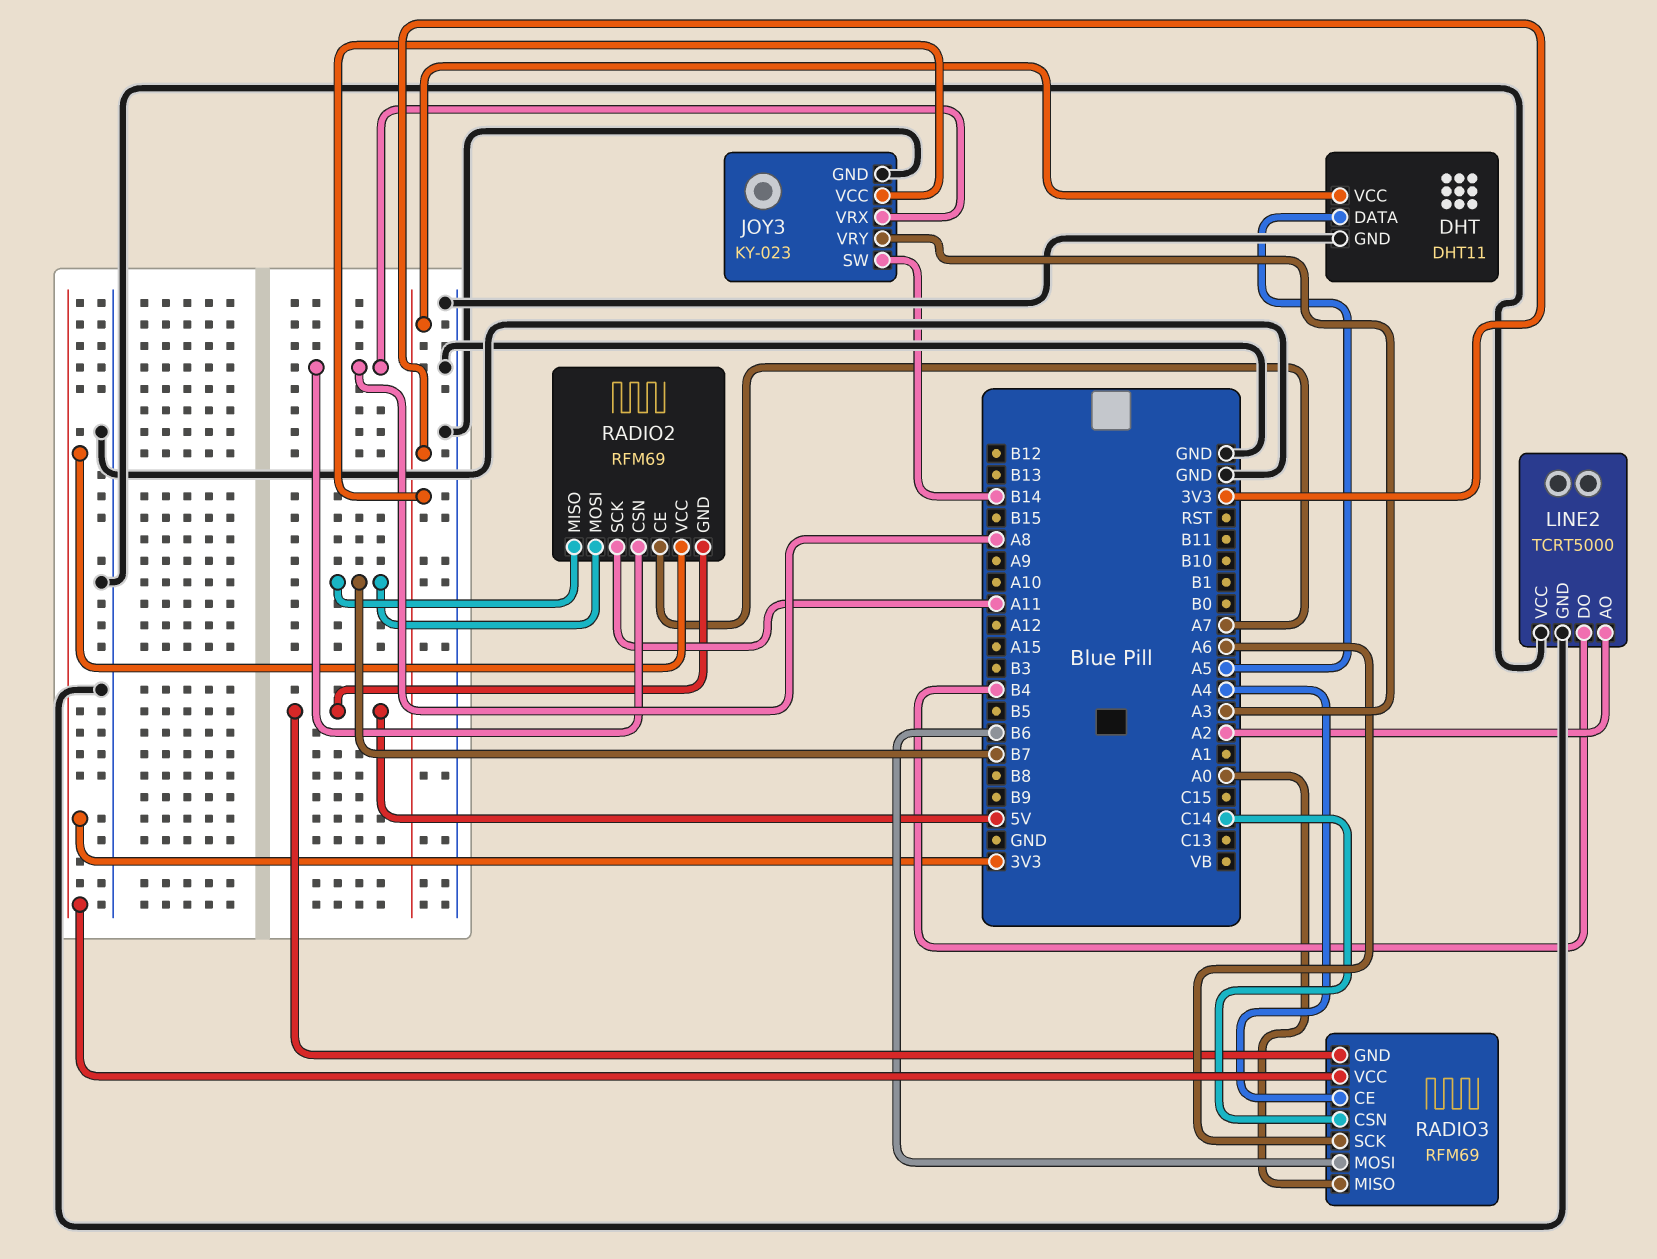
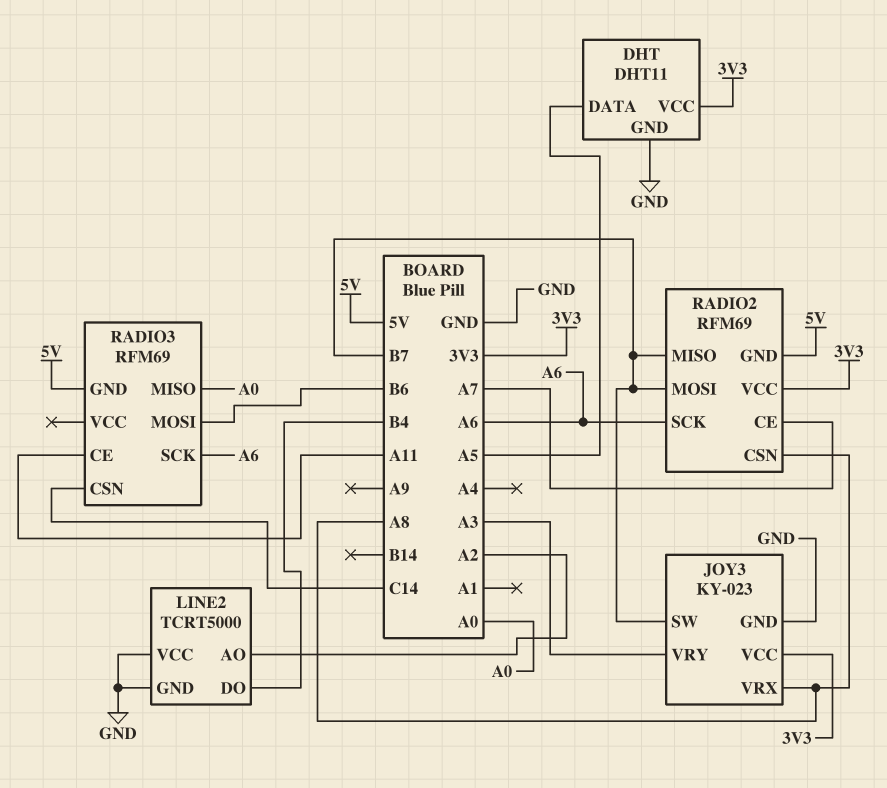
JOY3 pin SW: B14 -> B7
RADIO2 pin SCK: A11 -> A6
RADIO3 pin CE: A4 -> A11
RADIO3 pin VCC: 3V3 -> none

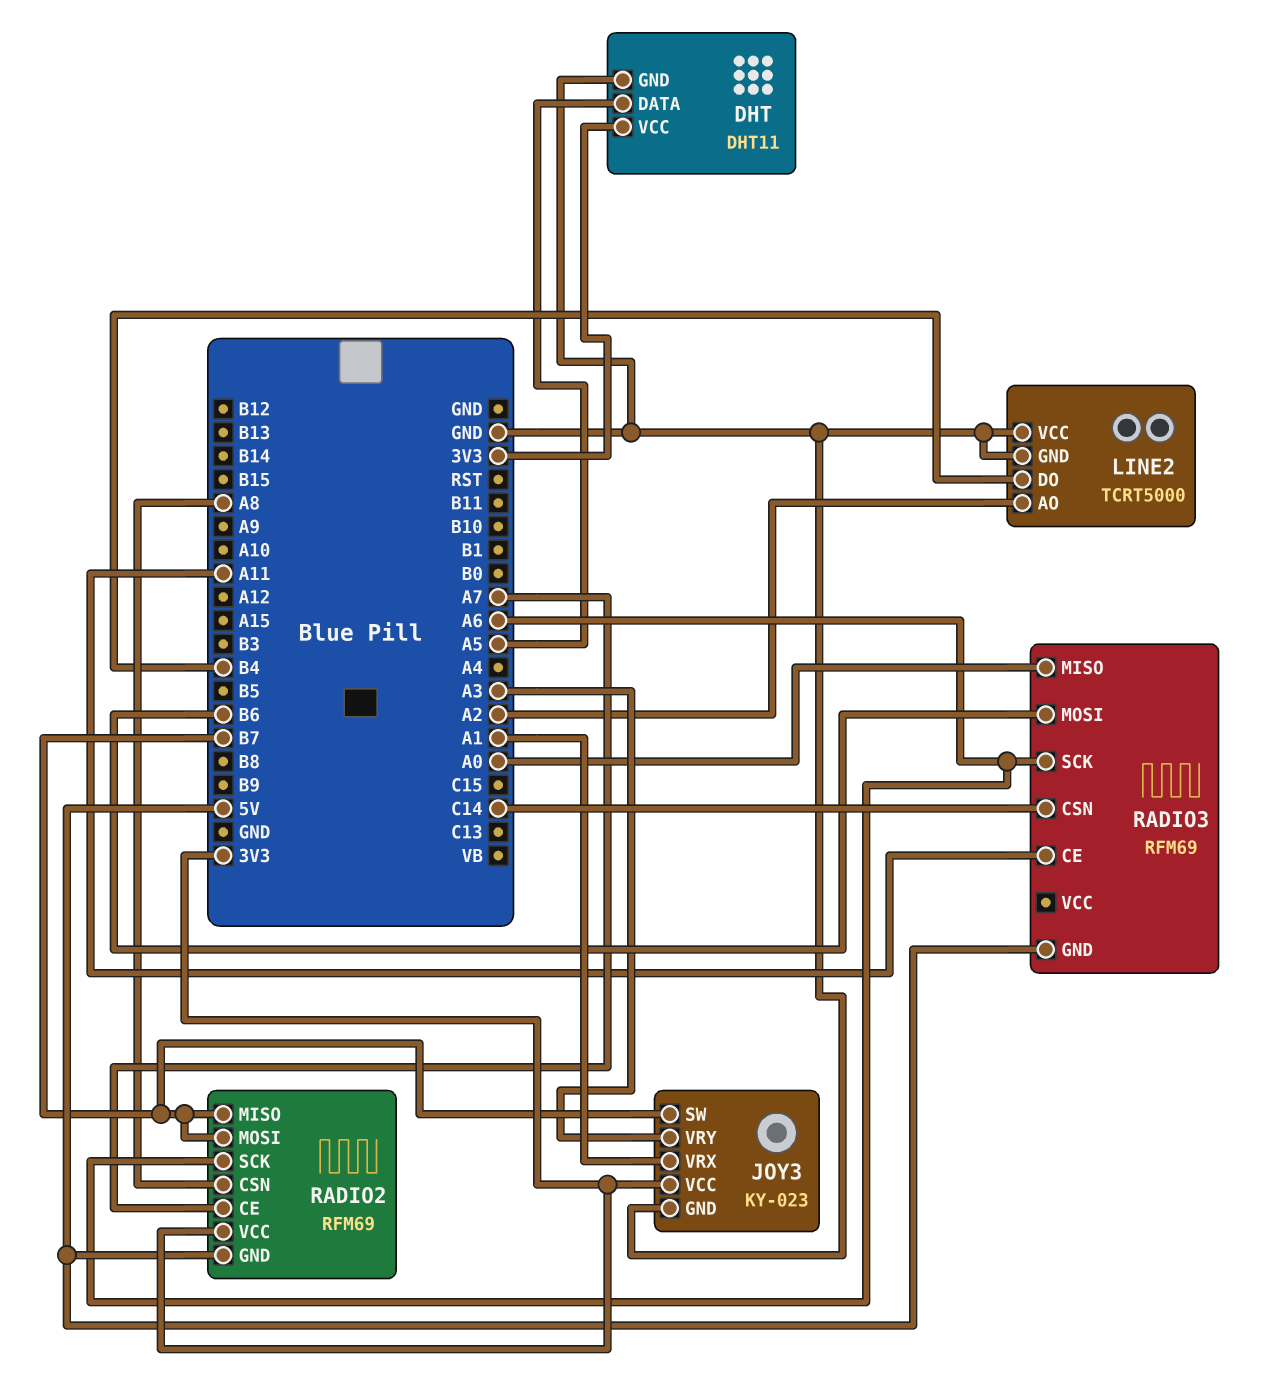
JOY3 pin VRX: A8 -> A1

